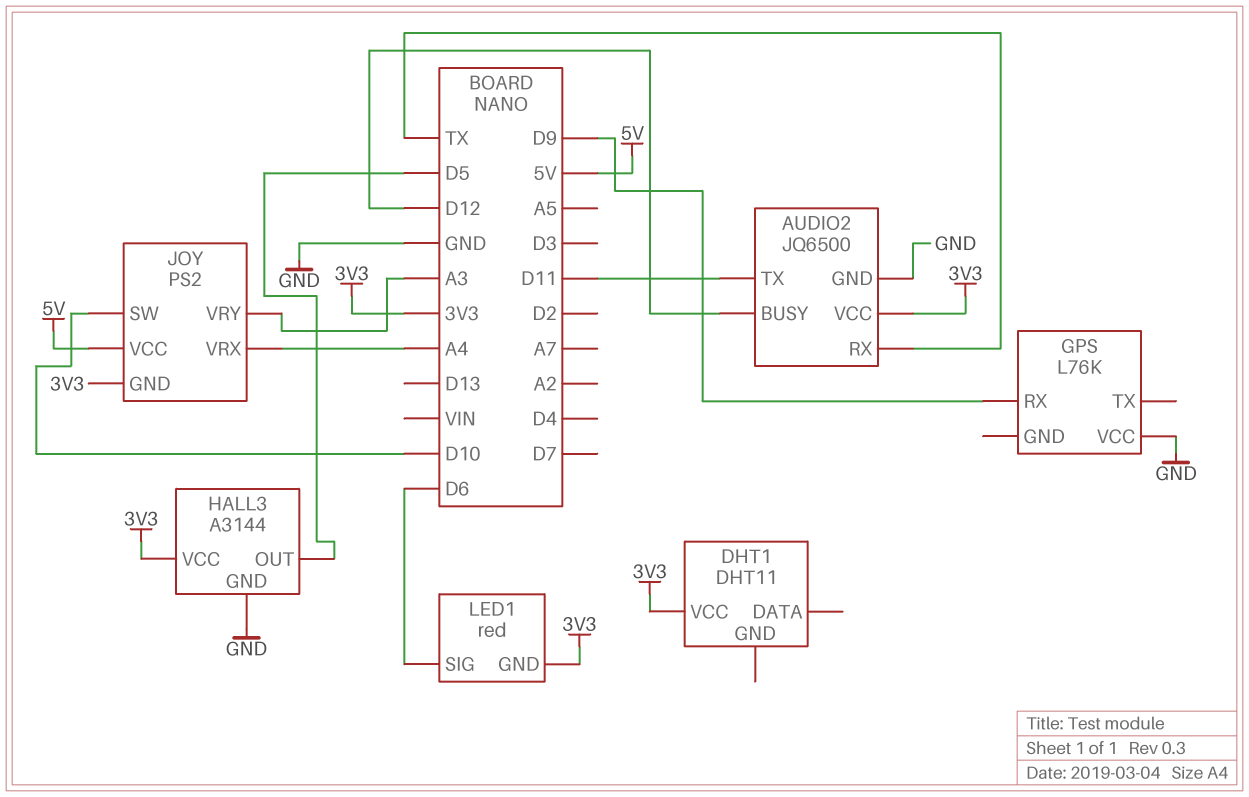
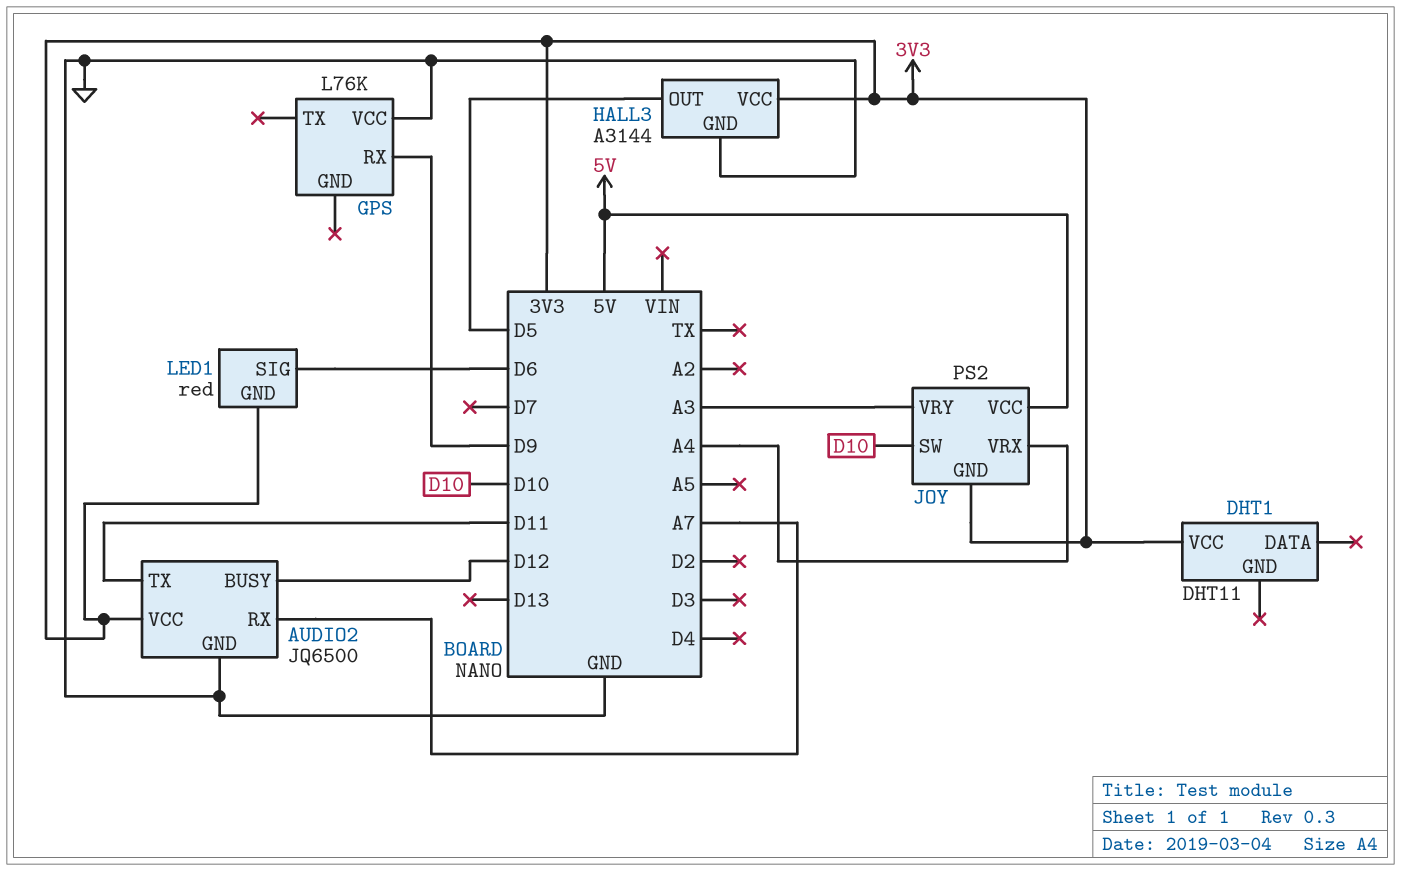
AUDIO2 pin RX: TX -> A7

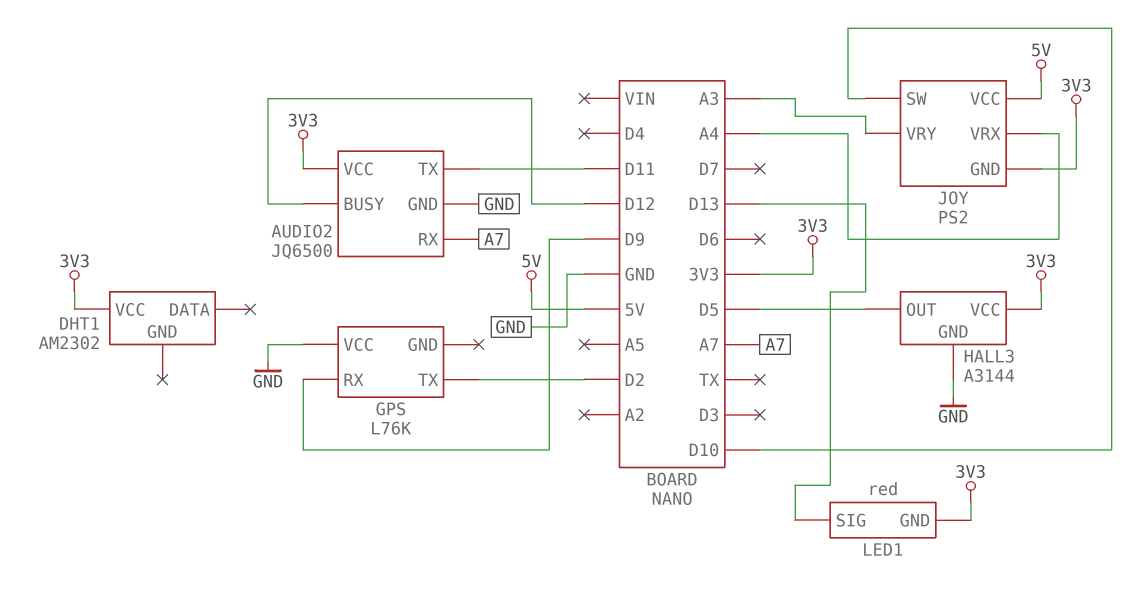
DHT1: DHT11 -> AM2302
GPS pin TX: none -> D2
LED1 pin SIG: D6 -> D13

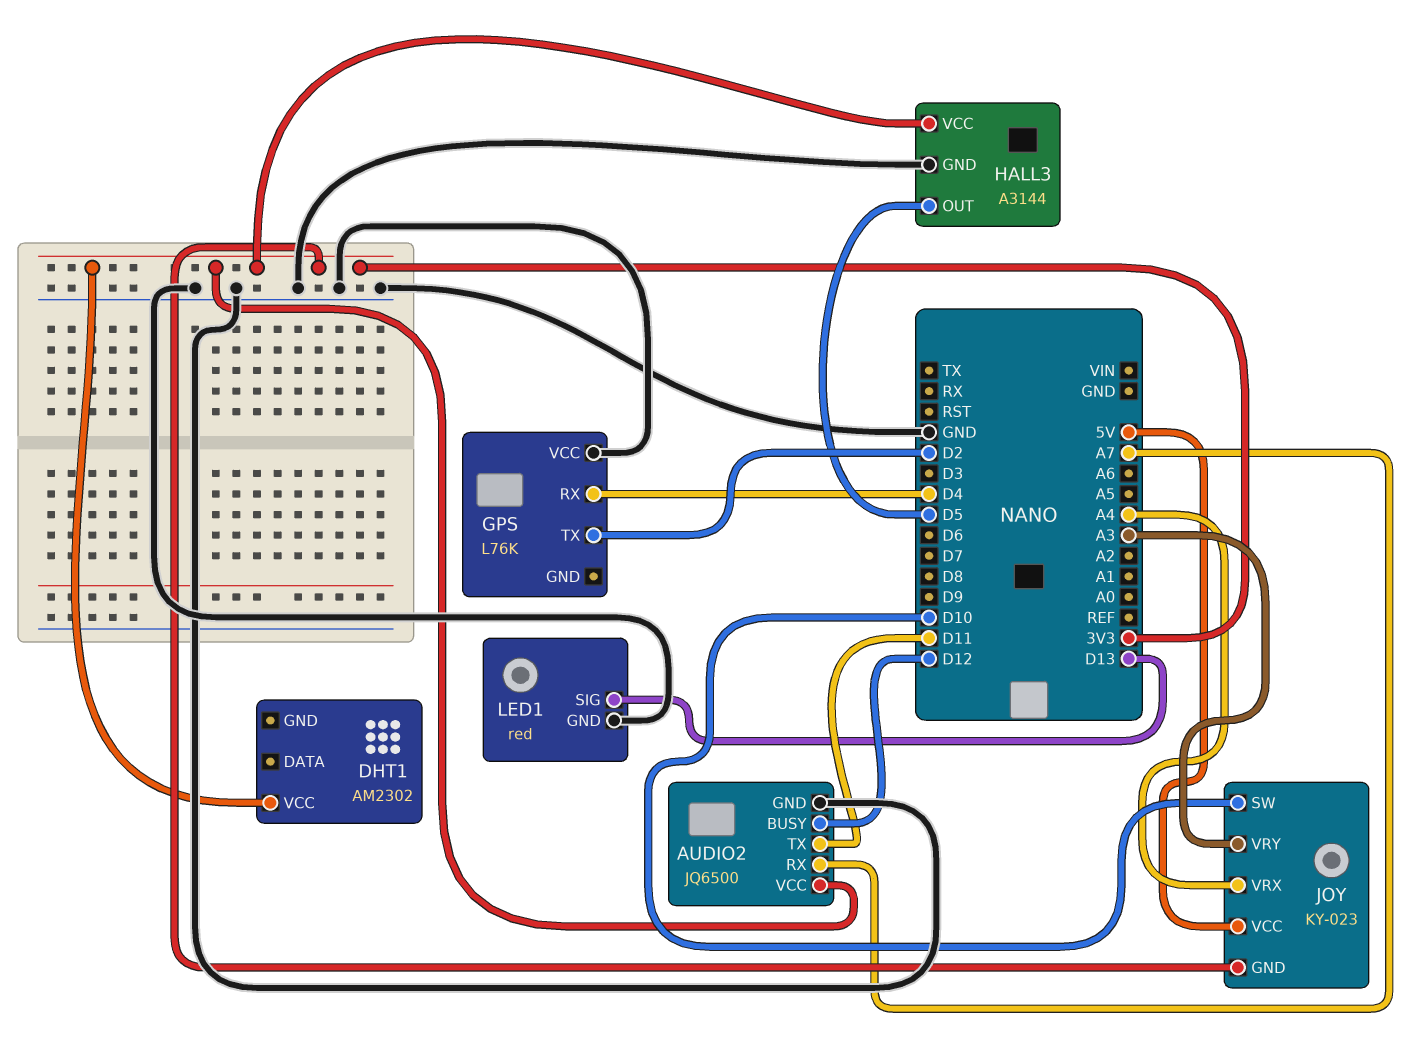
GPS pin RX: D9 -> D4
JOY: PS2 -> KY-023
LED1 pin GND: 3V3 -> GND

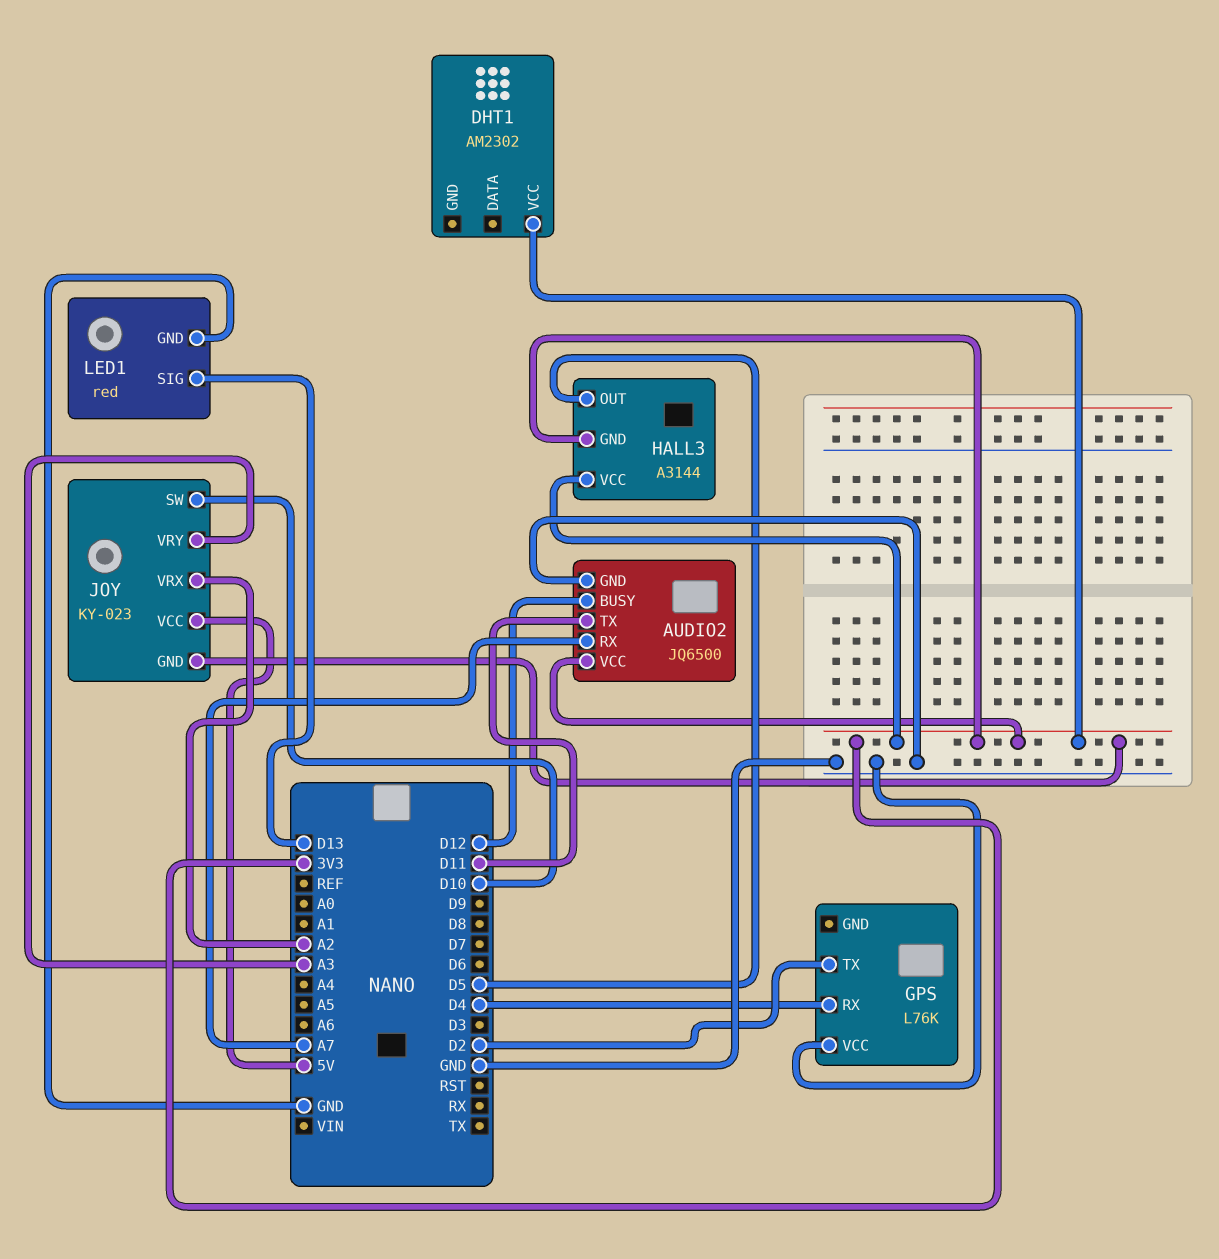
HALL3 pin GND: GND -> 3V3
JOY pin VRX: A4 -> A2

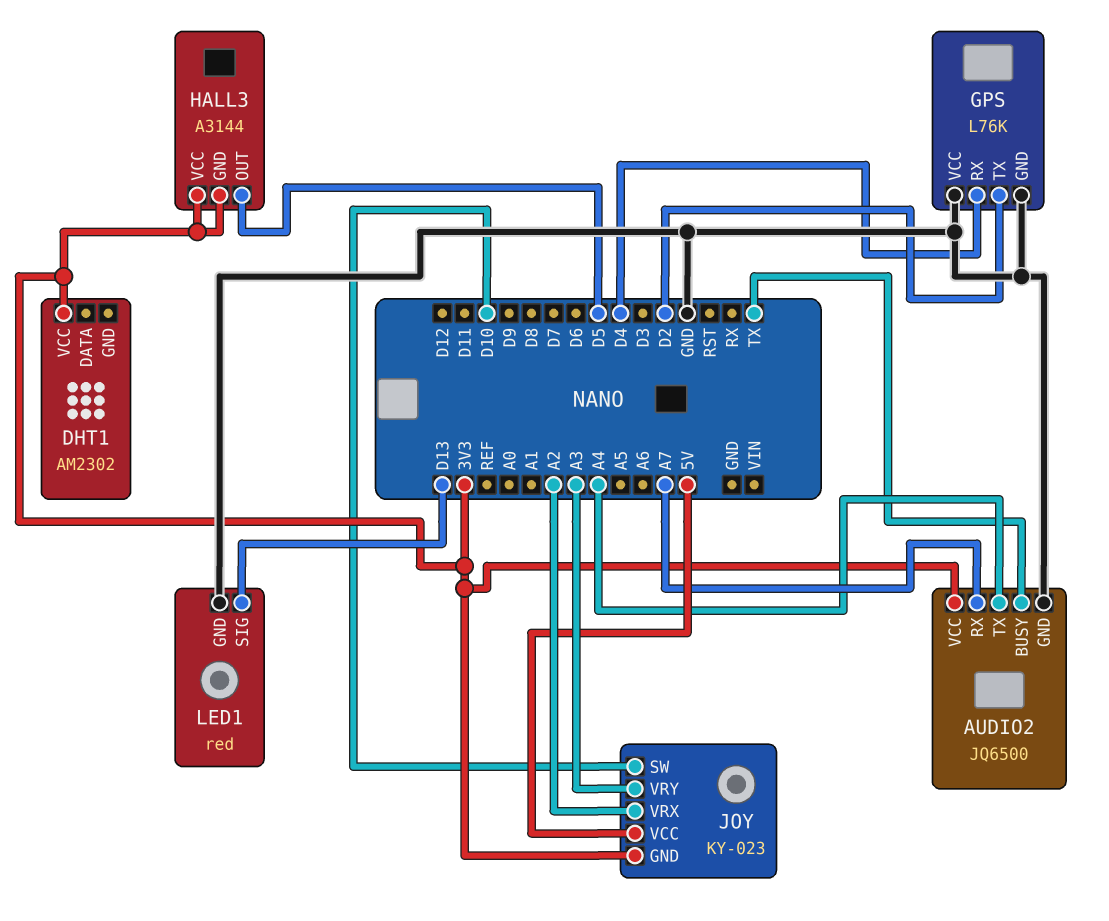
AUDIO2 pin BUSY: D12 -> TX
AUDIO2 pin TX: D11 -> A4
GPS pin GND: none -> GND

